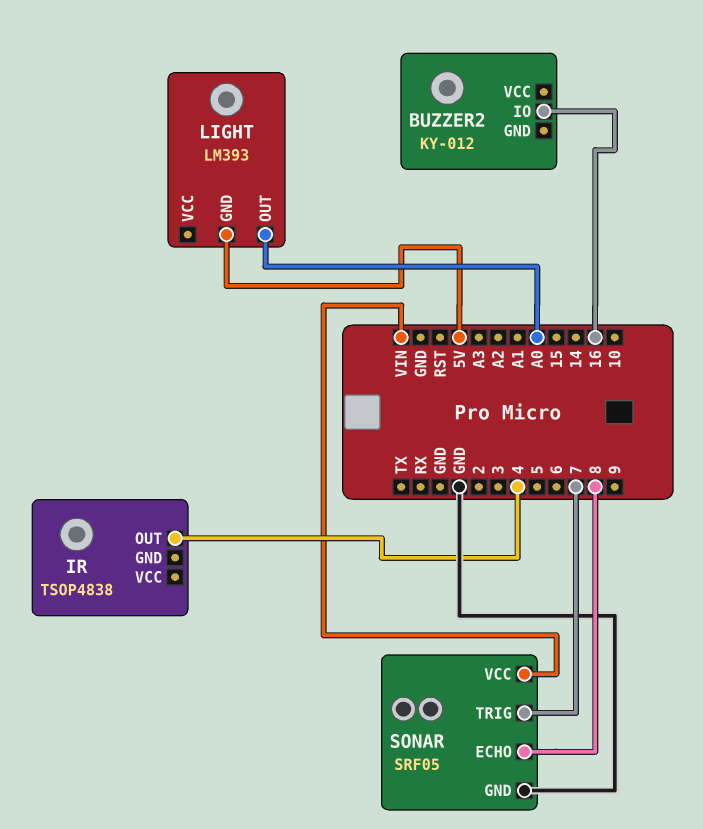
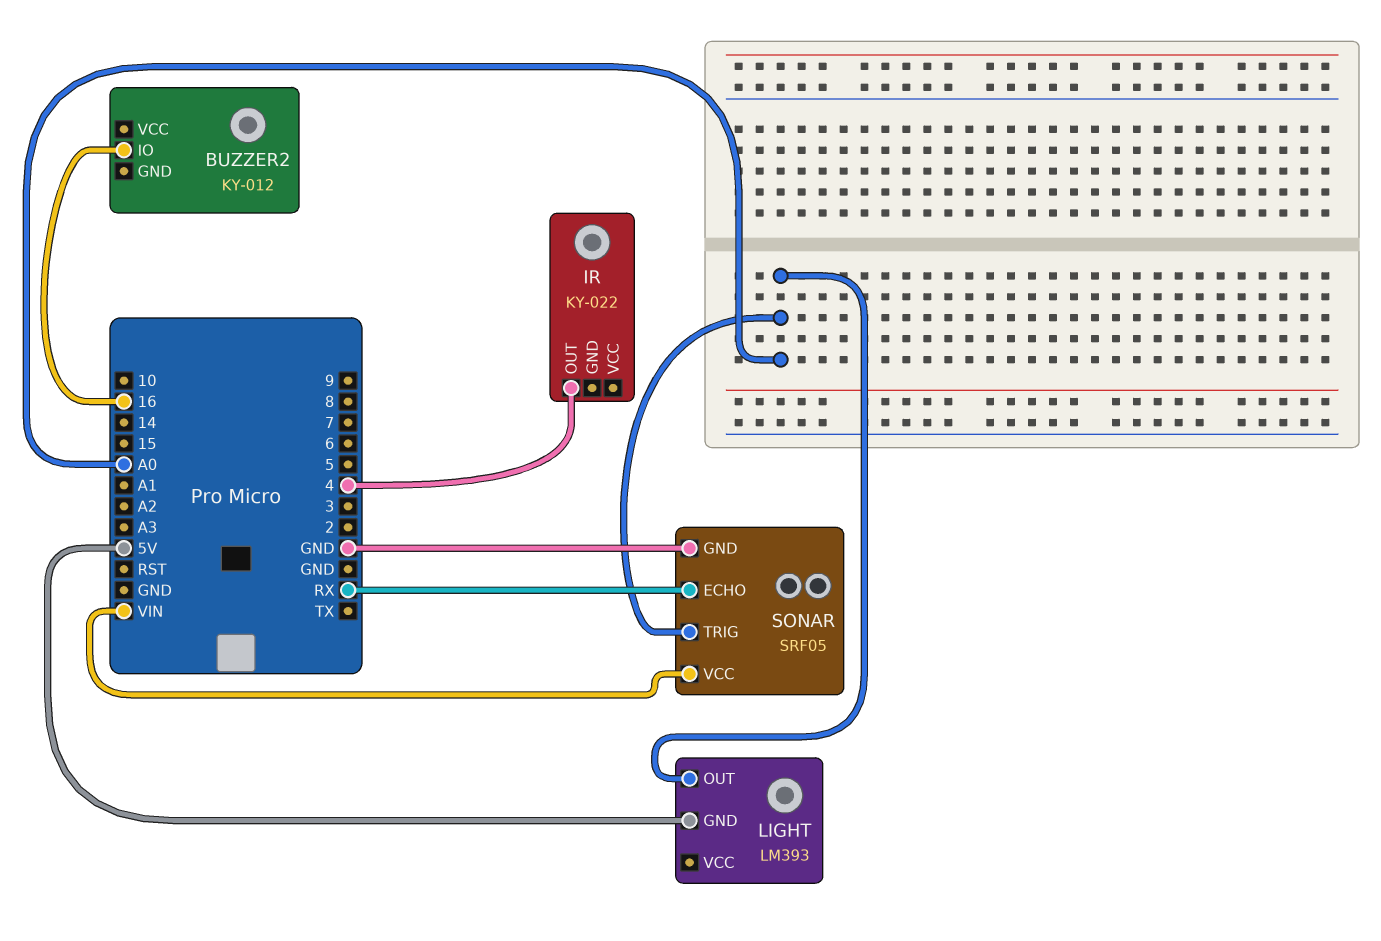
IR: TSOP4838 -> KY-022
SONAR pin ECHO: 8 -> RX
SONAR pin TRIG: 7 -> A0

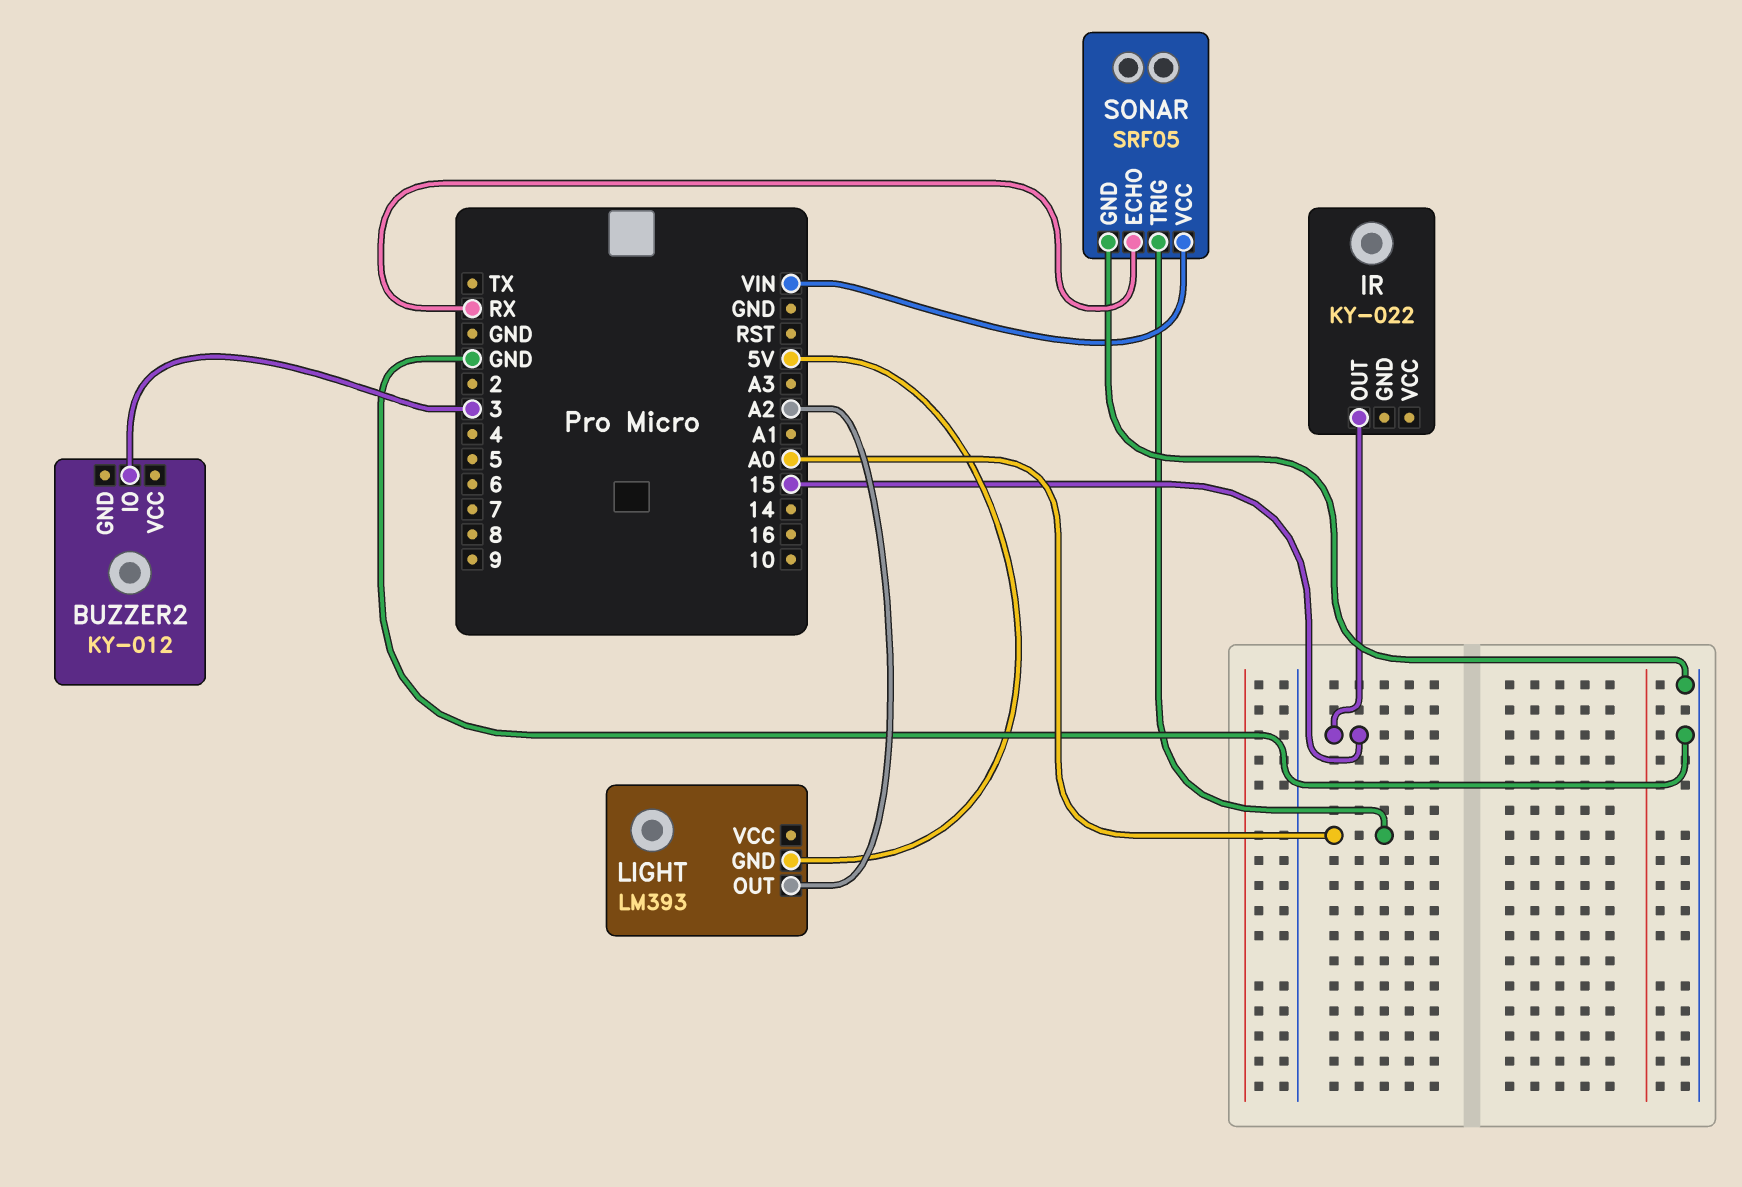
BUZZER2 pin IO: 16 -> 3
IR pin OUT: 4 -> 15
LIGHT pin OUT: A0 -> A2

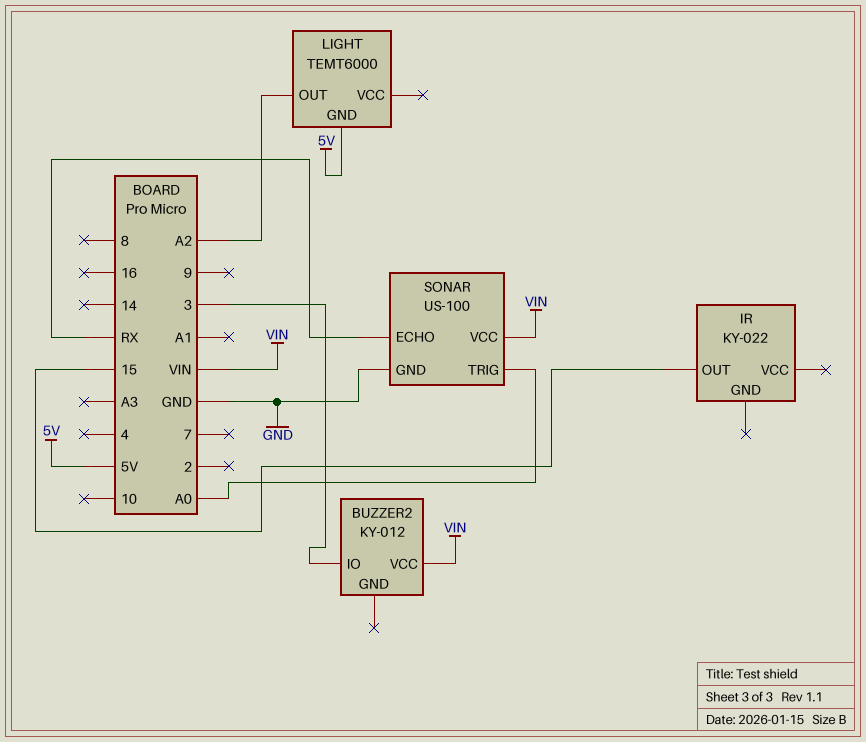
BUZZER2 pin VCC: none -> VIN
LIGHT: LM393 -> TEMT6000
SONAR: SRF05 -> US-100

